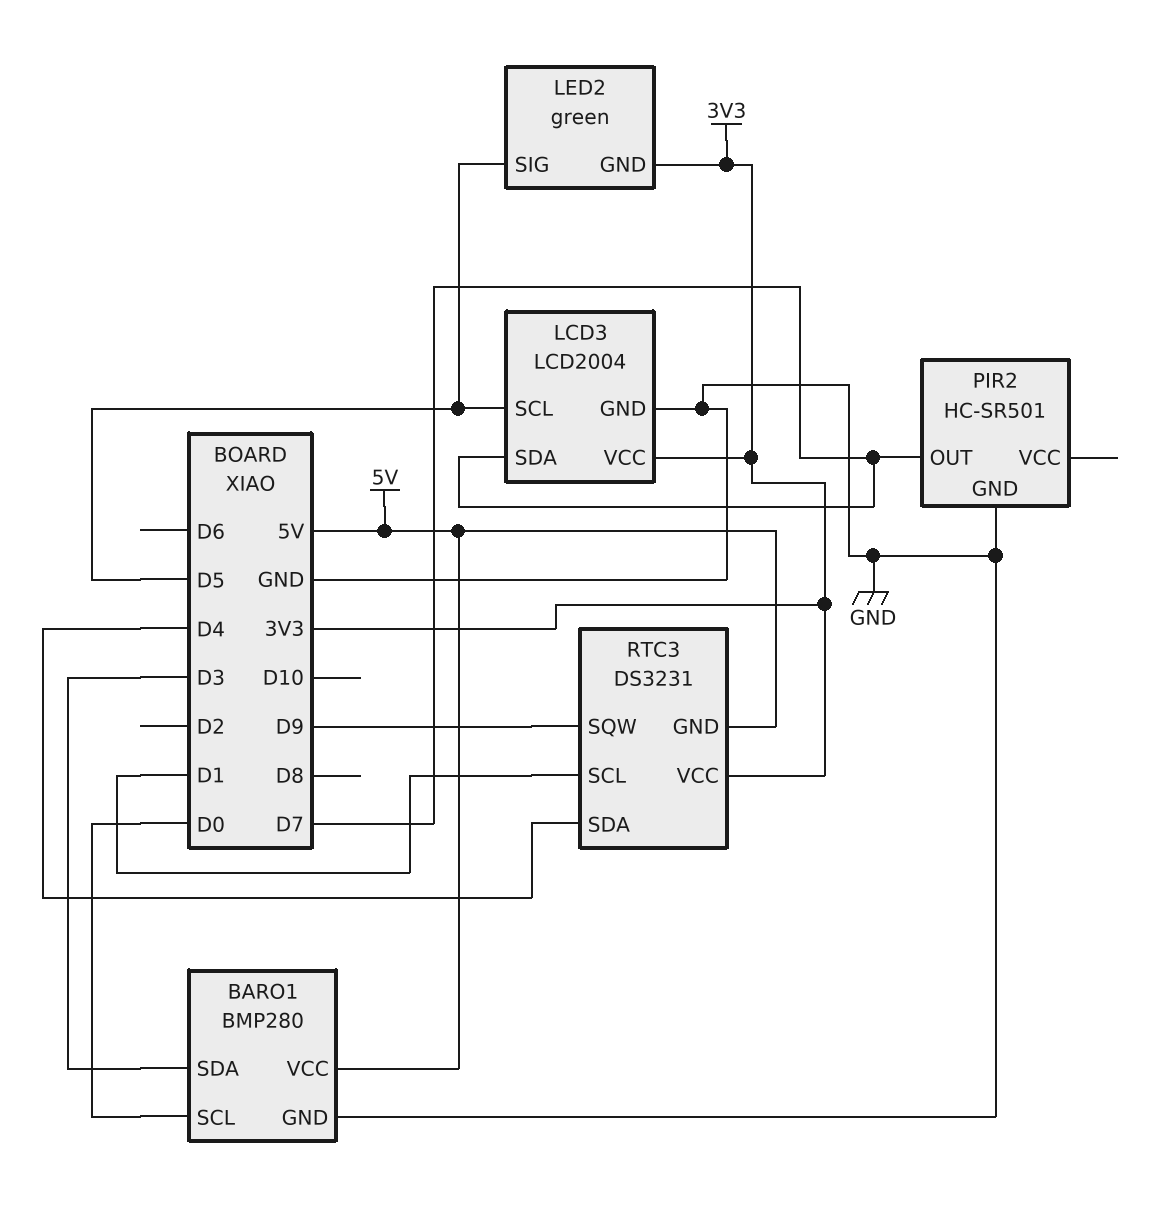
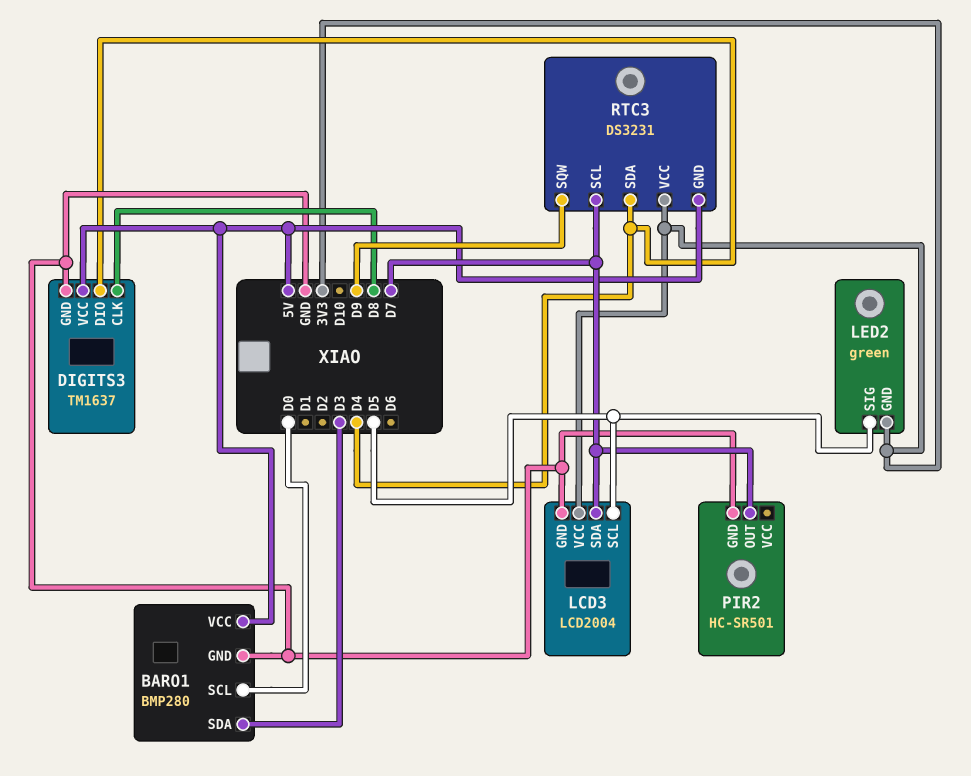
DIGITS3: none -> TM1637
DIGITS3 pin CLK: none -> D8
DIGITS3 pin DIO: none -> D4
DIGITS3 pin GND: none -> GND
DIGITS3 pin VCC: none -> 5V
RTC3 pin SCL: D1 -> D7

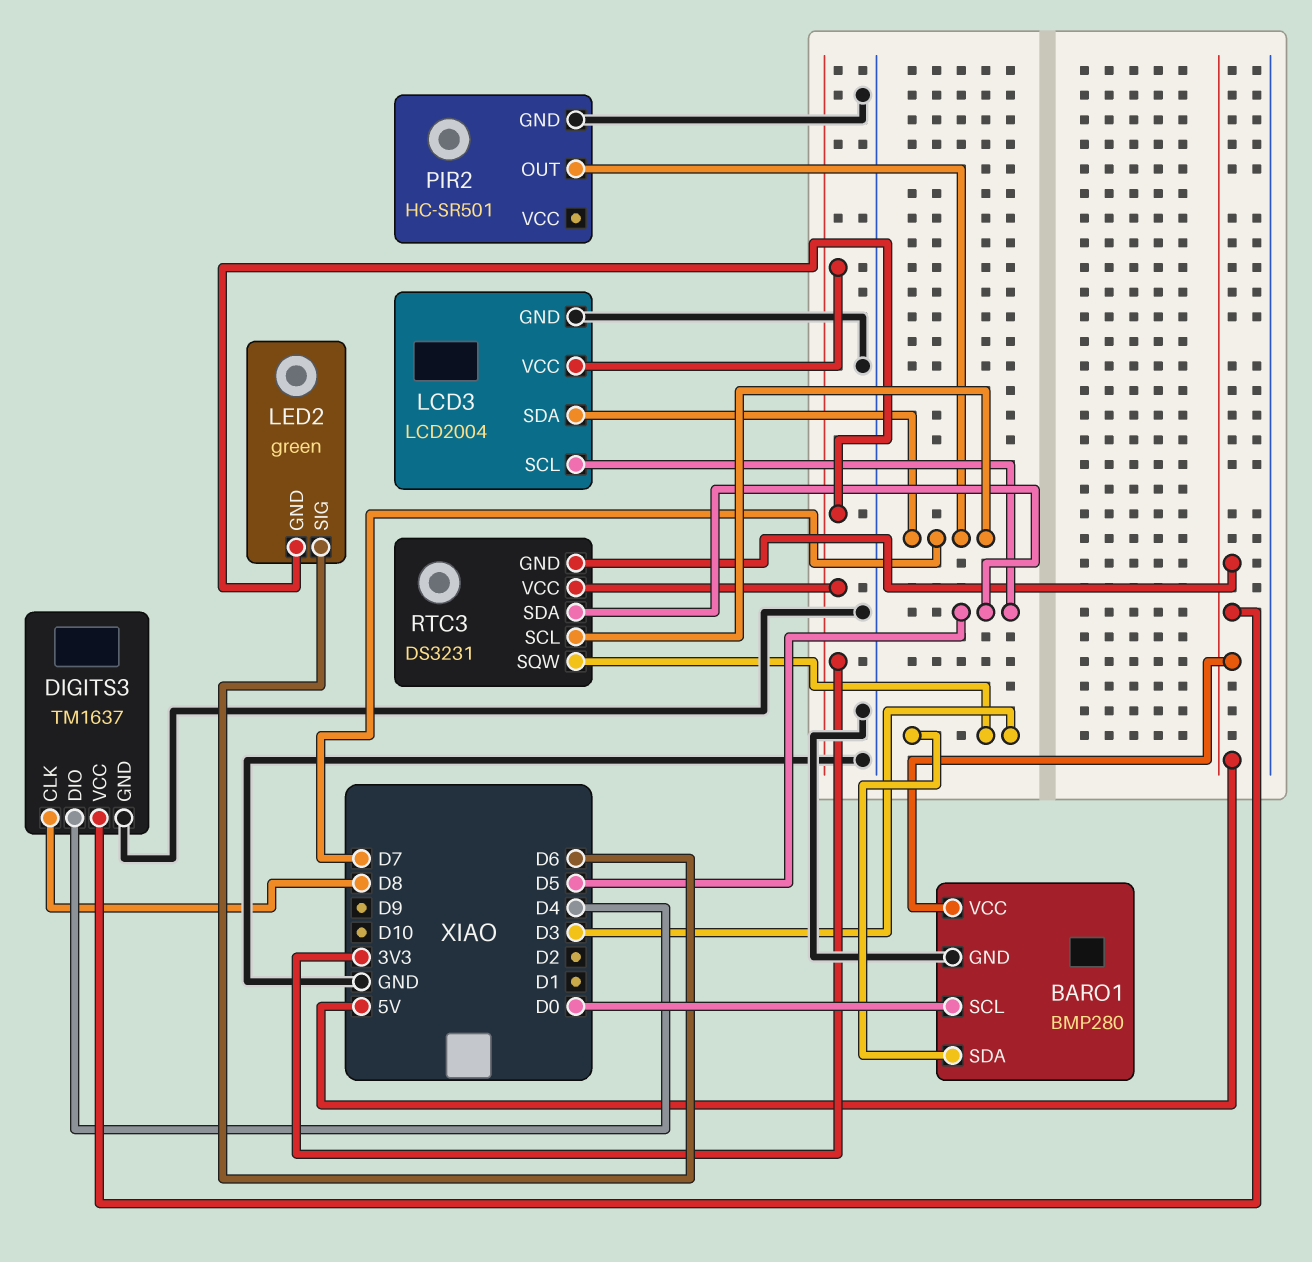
LED2 pin SIG: D5 -> D6
RTC3 pin SDA: D4 -> D5
RTC3 pin SQW: D9 -> D3

